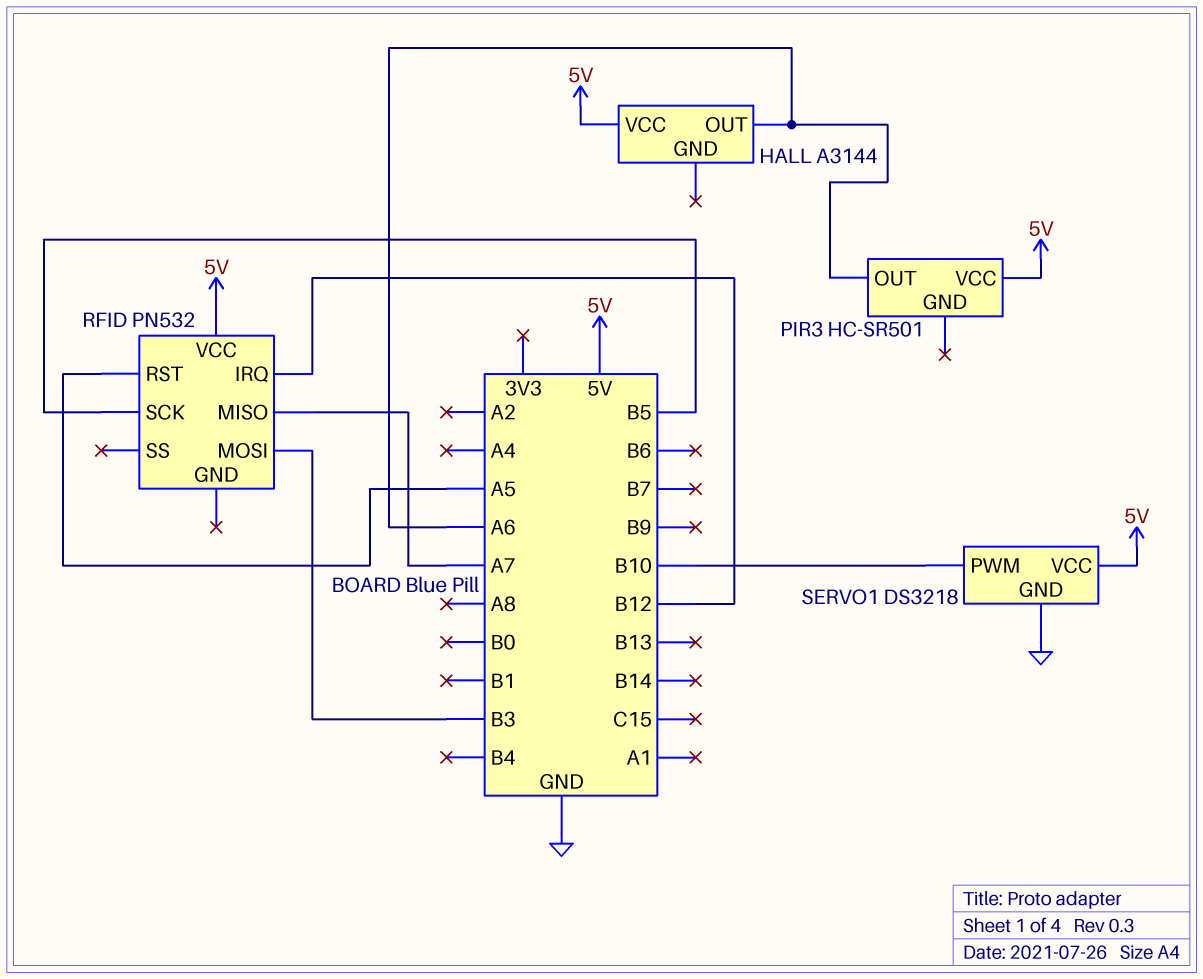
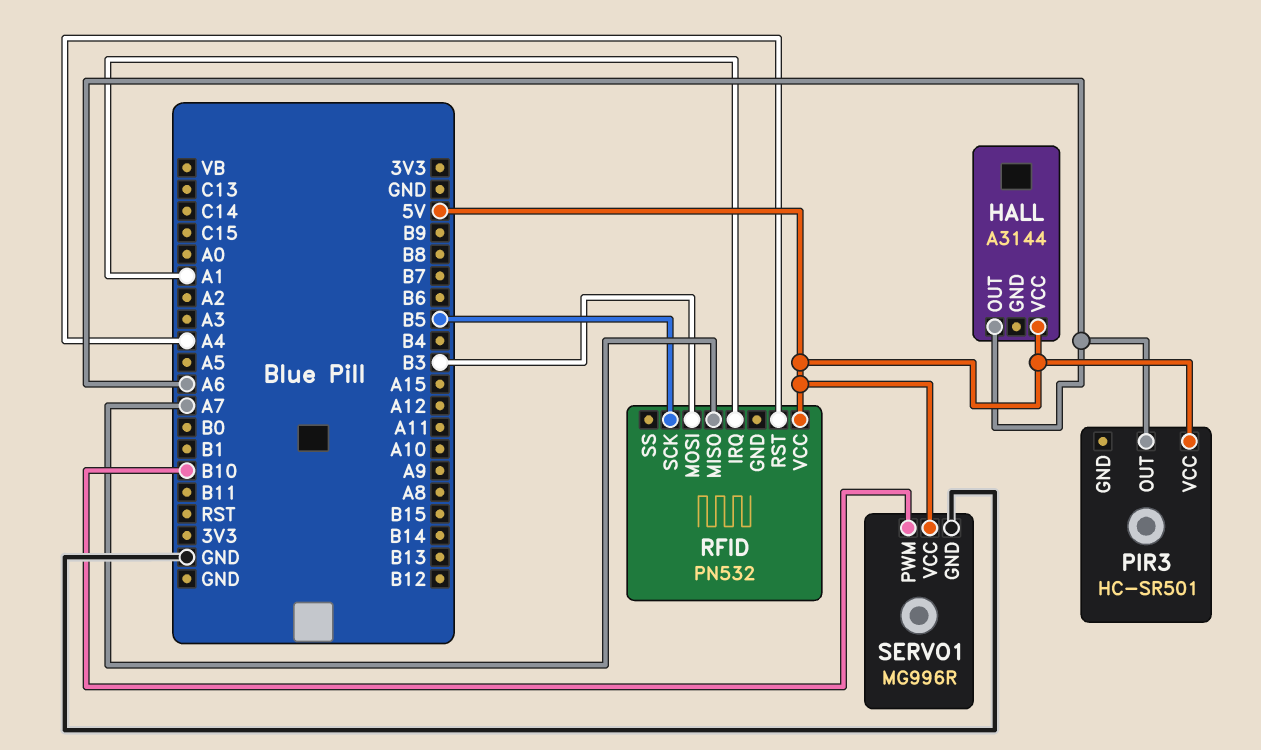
RFID pin IRQ: B12 -> A1
RFID pin RST: A5 -> A4
SERVO1: DS3218 -> MG996R

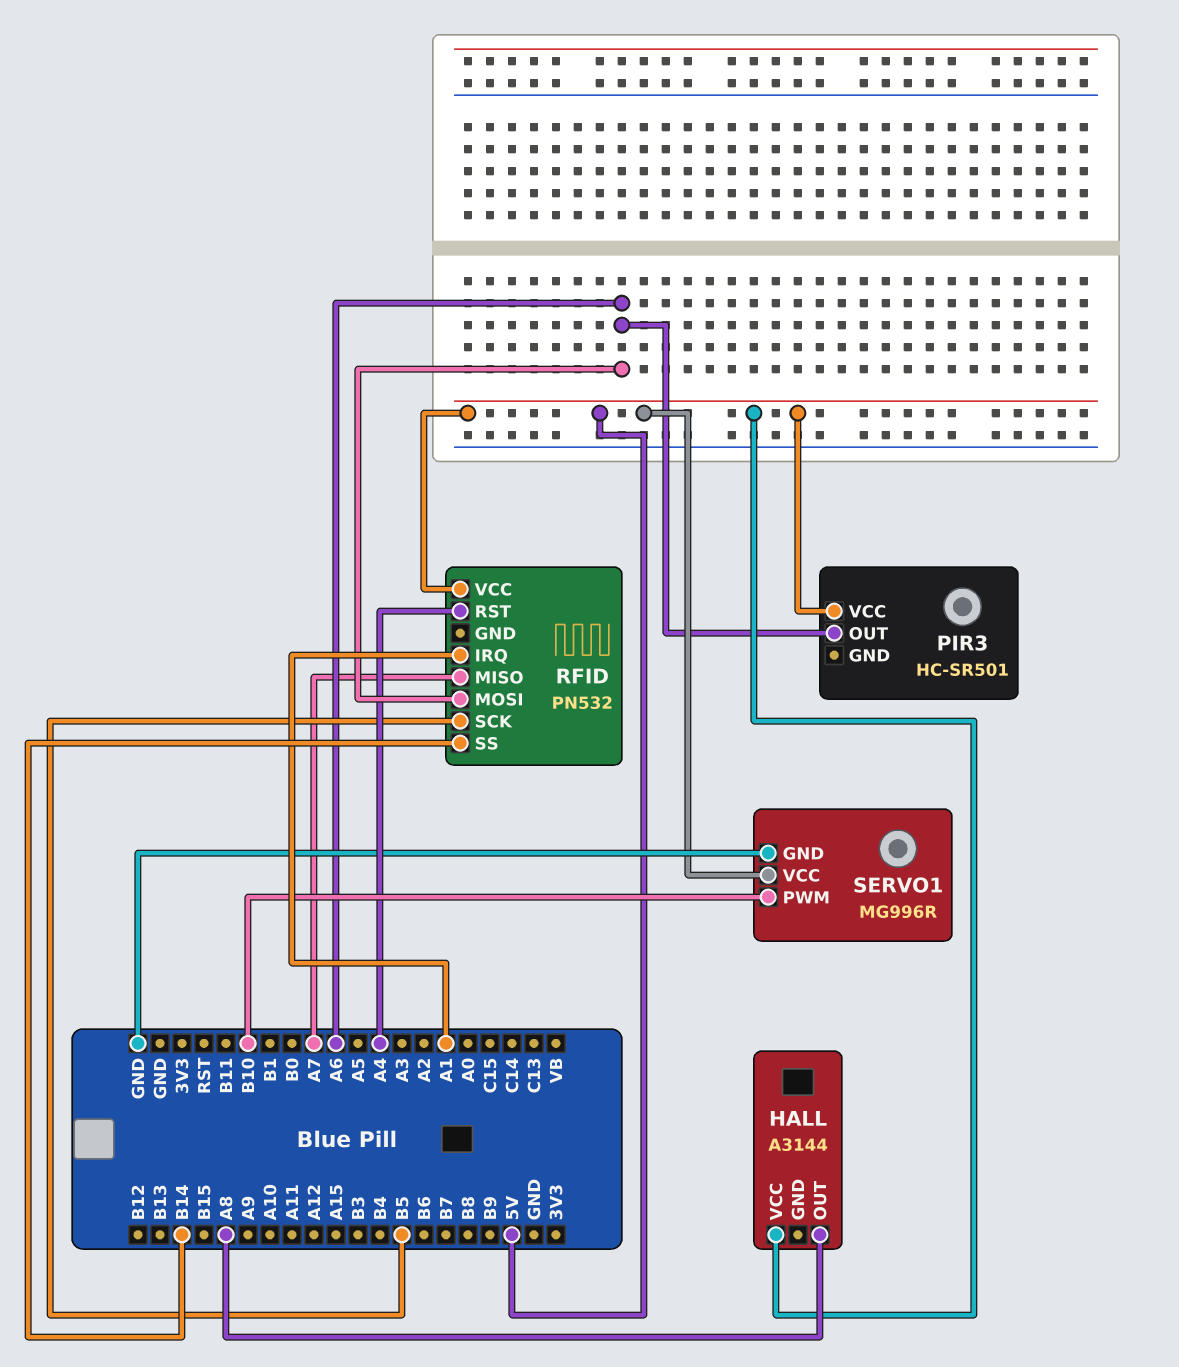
HALL pin OUT: A6 -> A8
RFID pin MOSI: B3 -> A6
RFID pin SS: none -> B14

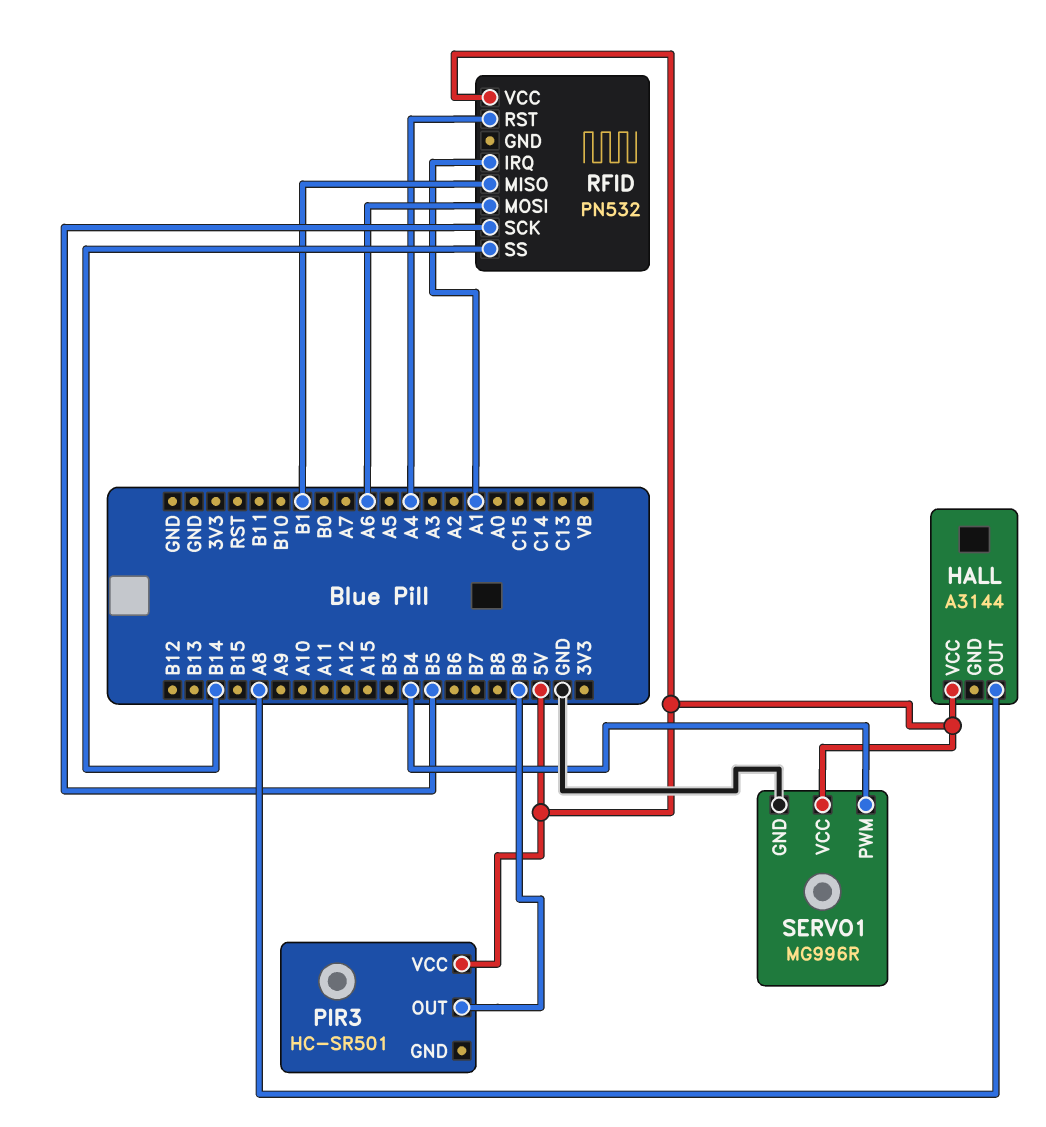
PIR3 pin OUT: A6 -> B9
RFID pin MISO: A7 -> B1
SERVO1 pin PWM: B10 -> B4

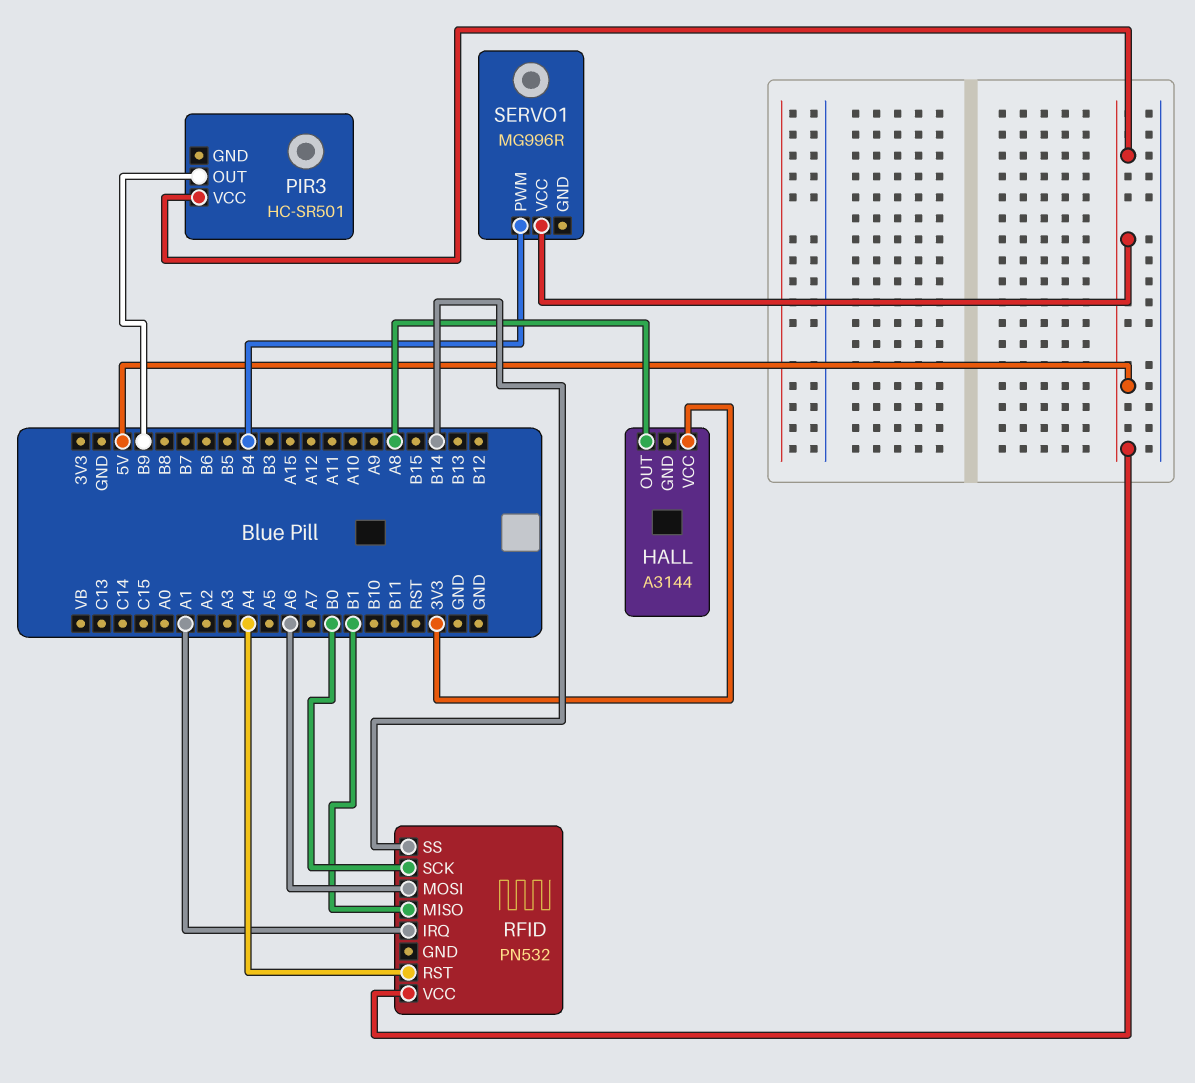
HALL pin VCC: 5V -> 3V3
RFID pin SCK: B5 -> B0
SERVO1 pin GND: GND -> none

